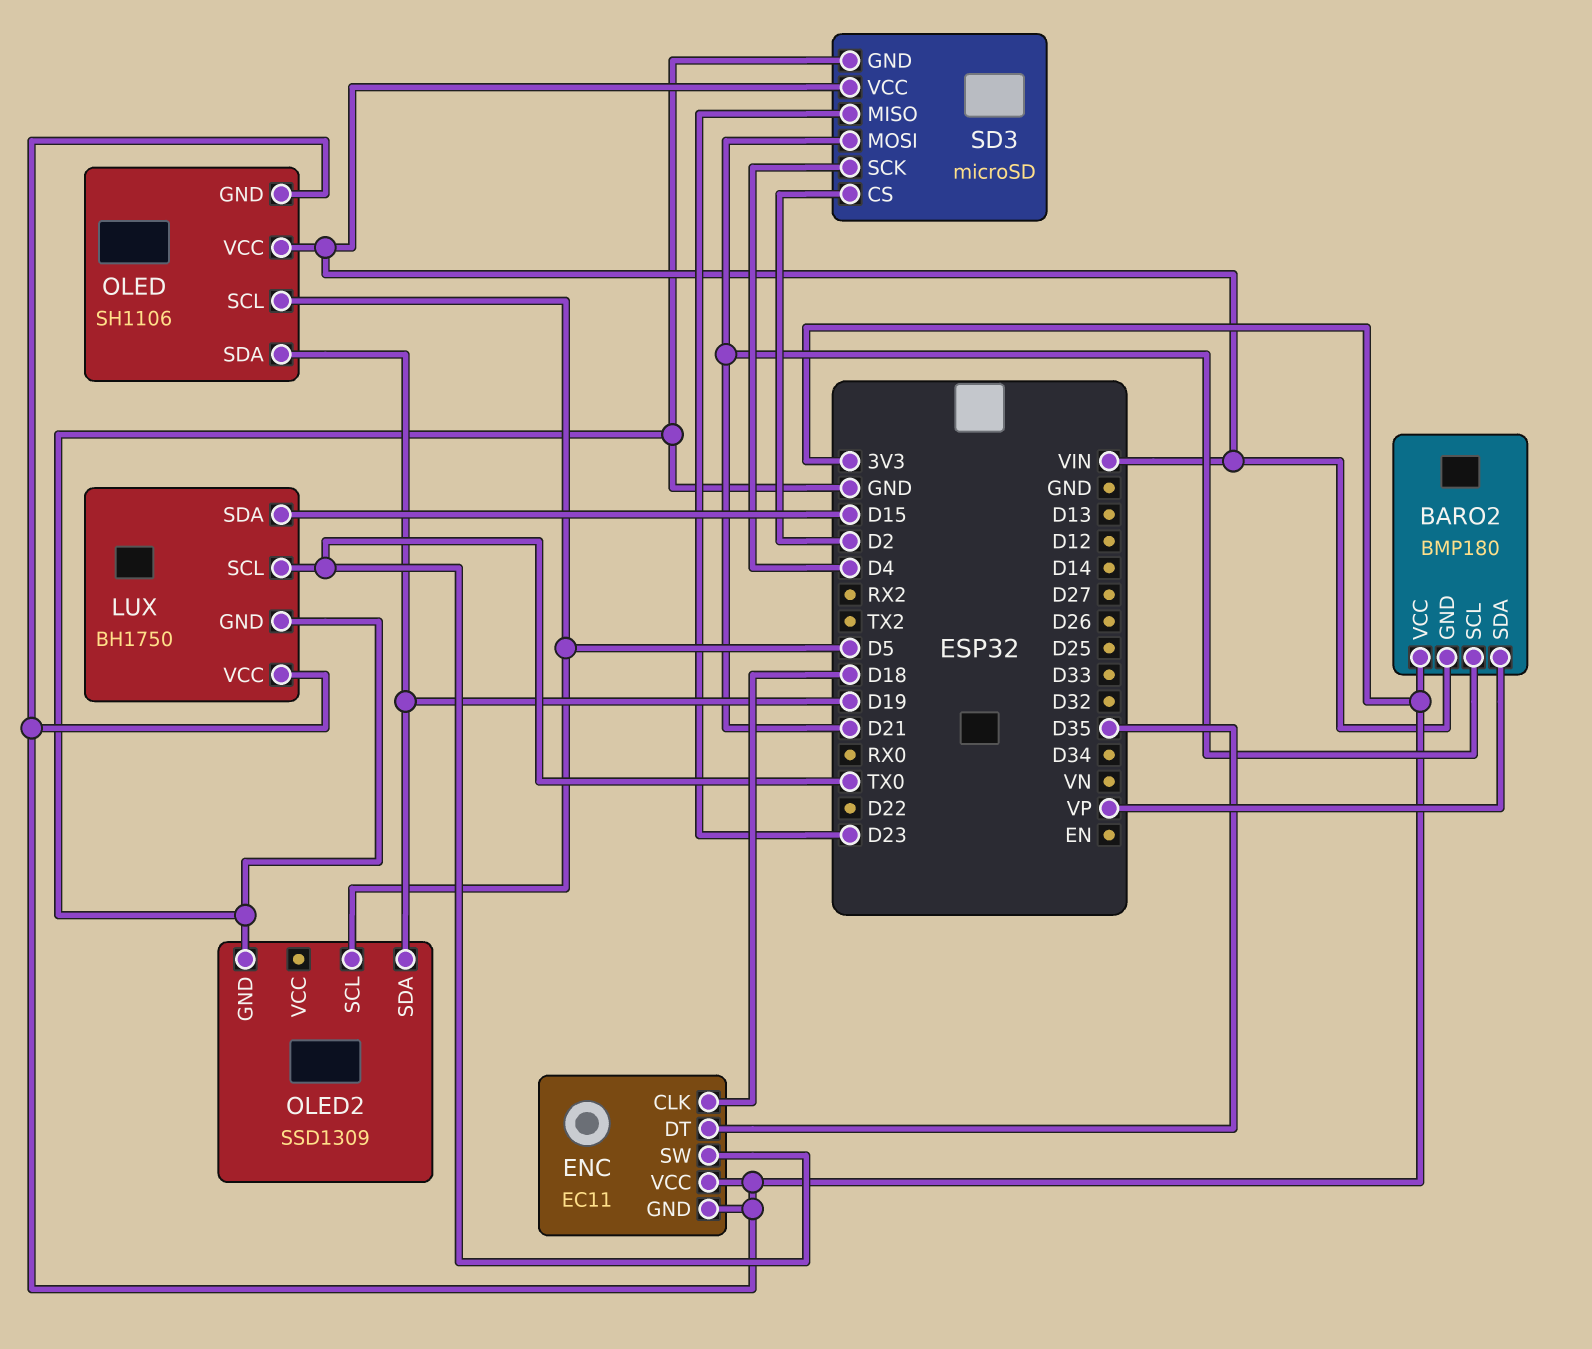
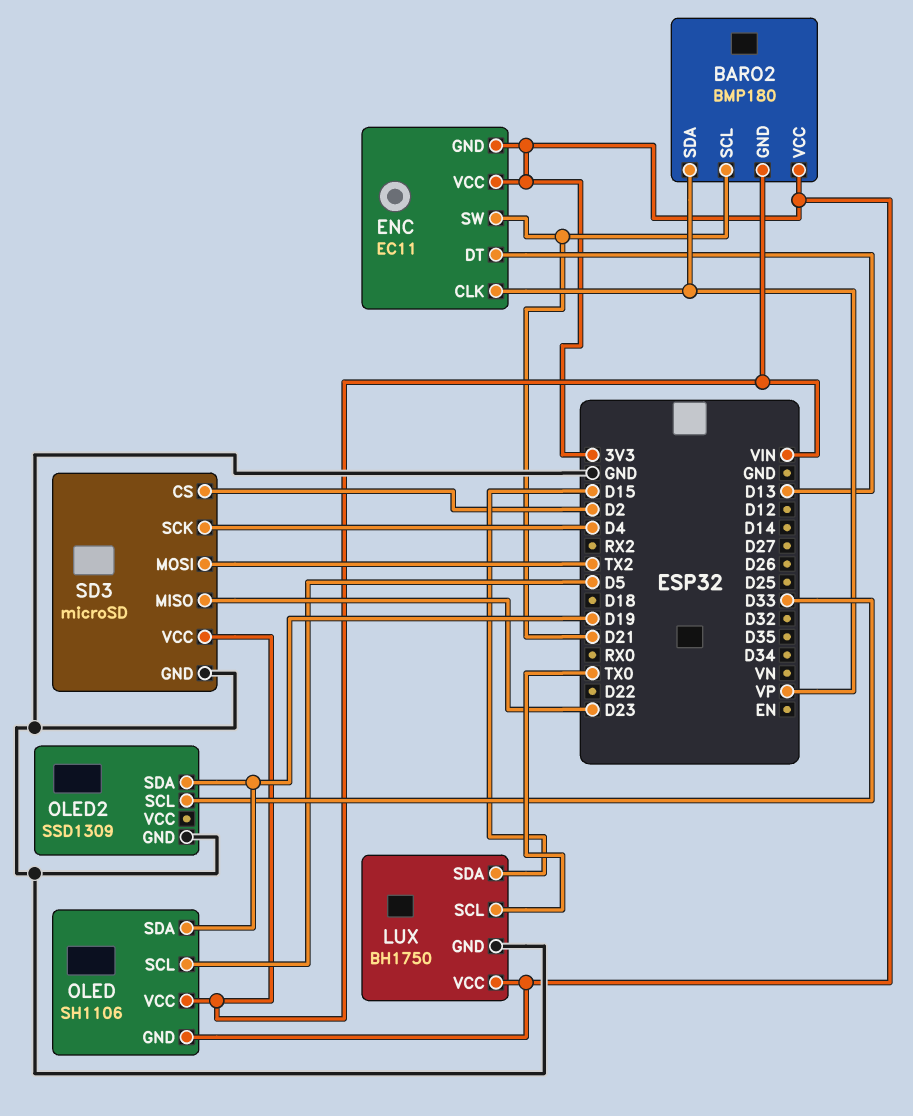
ENC pin CLK: D18 -> VP
ENC pin DT: D35 -> D13
ENC pin SW: TX0 -> D21
OLED2 pin SCL: D5 -> D33
SD3 pin MOSI: D21 -> TX2

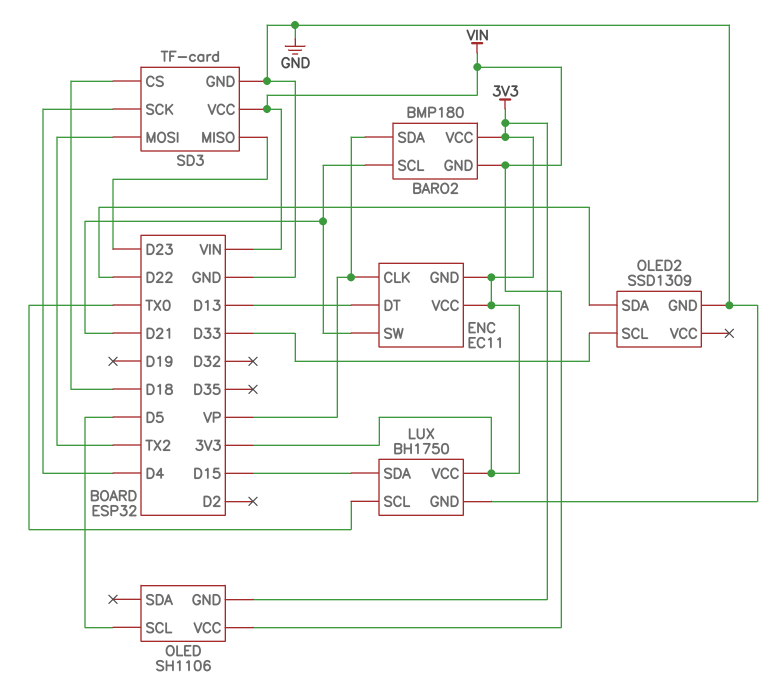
OLED pin SDA: D19 -> none
OLED2 pin SDA: D19 -> D22
SD3: microSD -> TF-card
SD3 pin CS: D2 -> D18

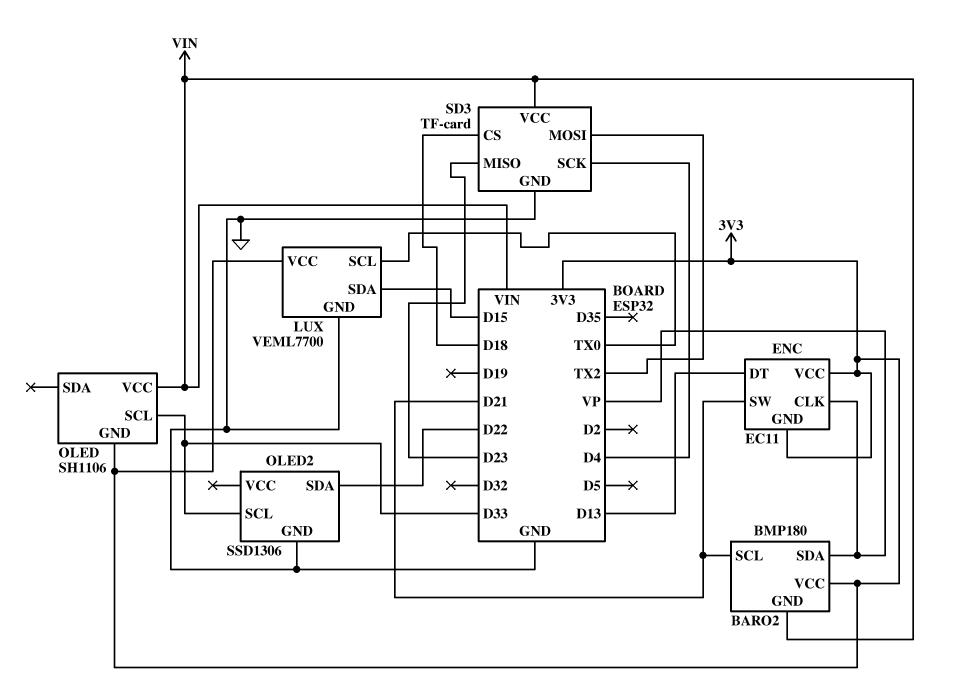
LUX: BH1750 -> VEML7700
OLED pin SCL: D5 -> D33
OLED2: SSD1309 -> SSD1306

